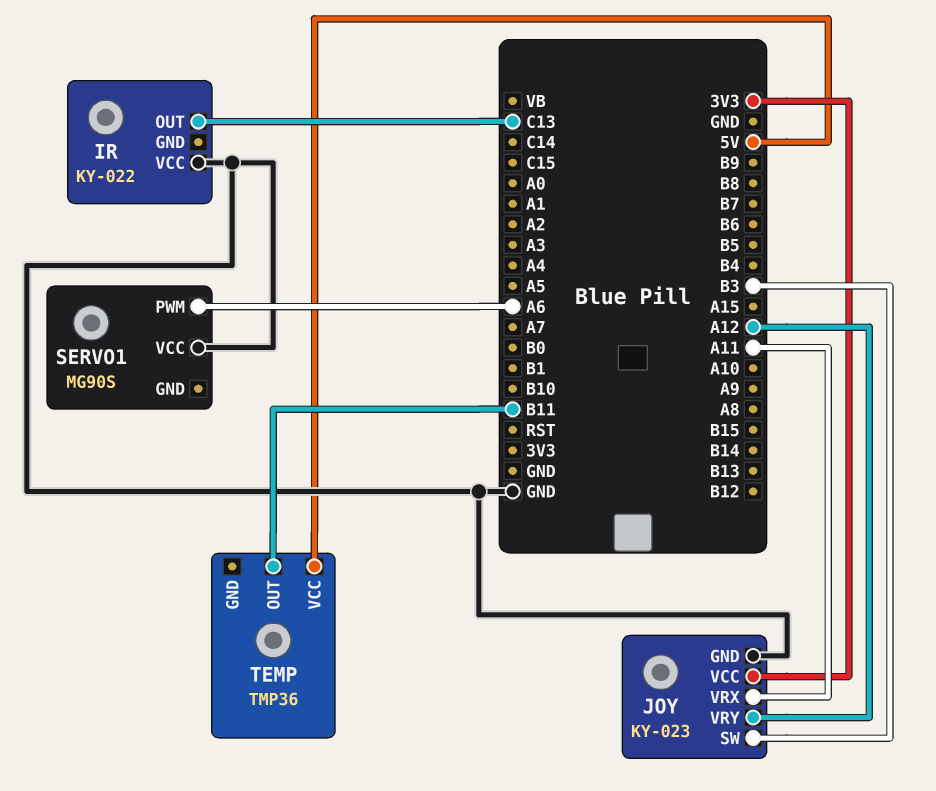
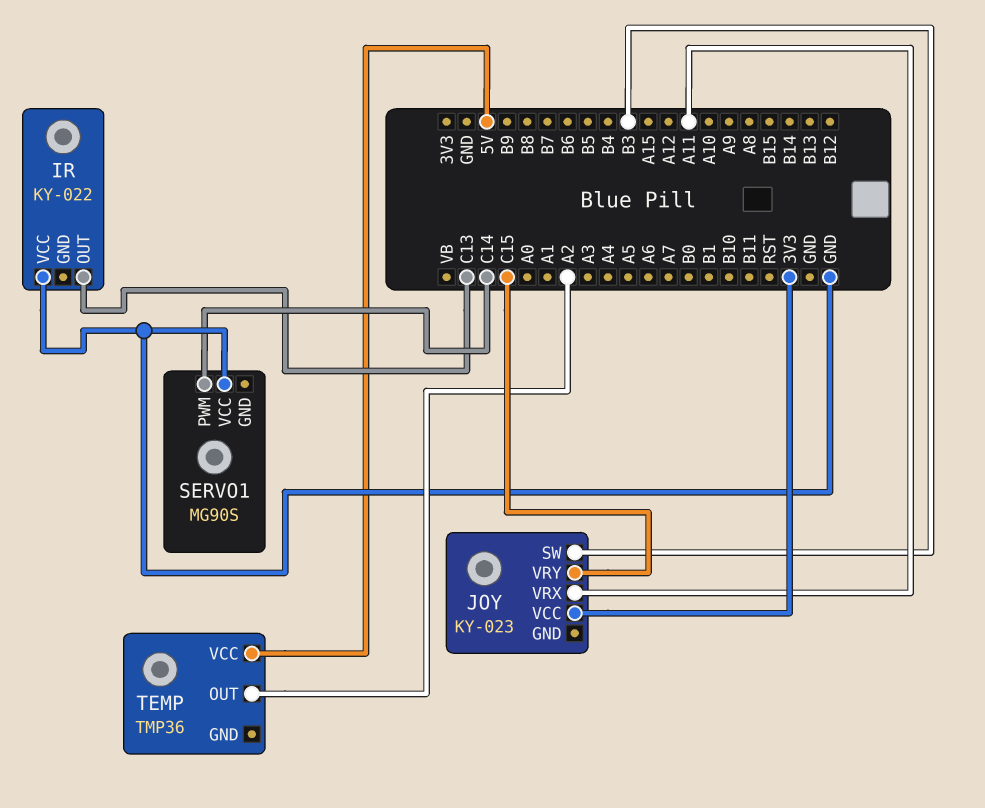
JOY pin GND: GND -> none
JOY pin VRY: A12 -> C15
SERVO1 pin PWM: A6 -> C14
TEMP pin OUT: B11 -> A2

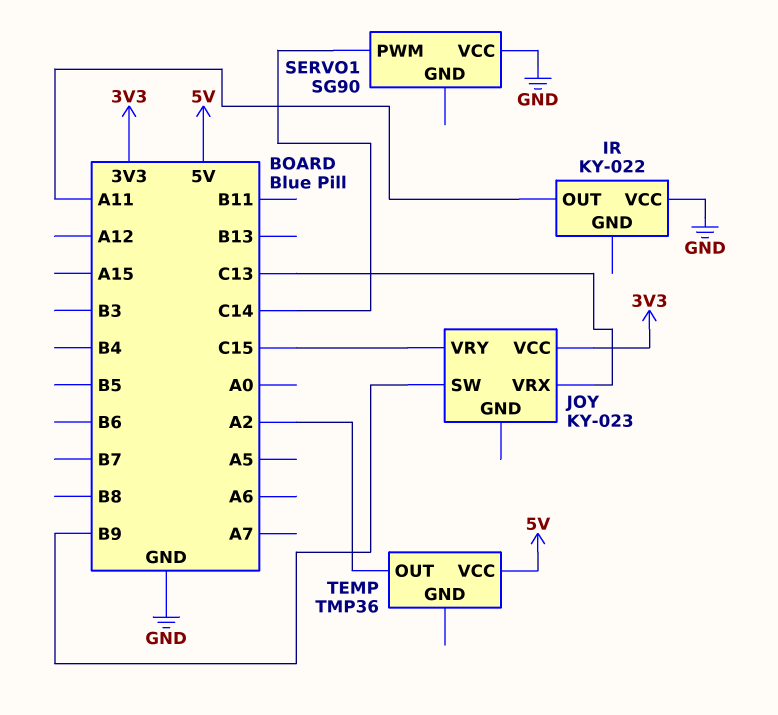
IR pin OUT: C13 -> A11
JOY pin SW: B3 -> B9
JOY pin VRX: A11 -> C13
SERVO1: MG90S -> SG90

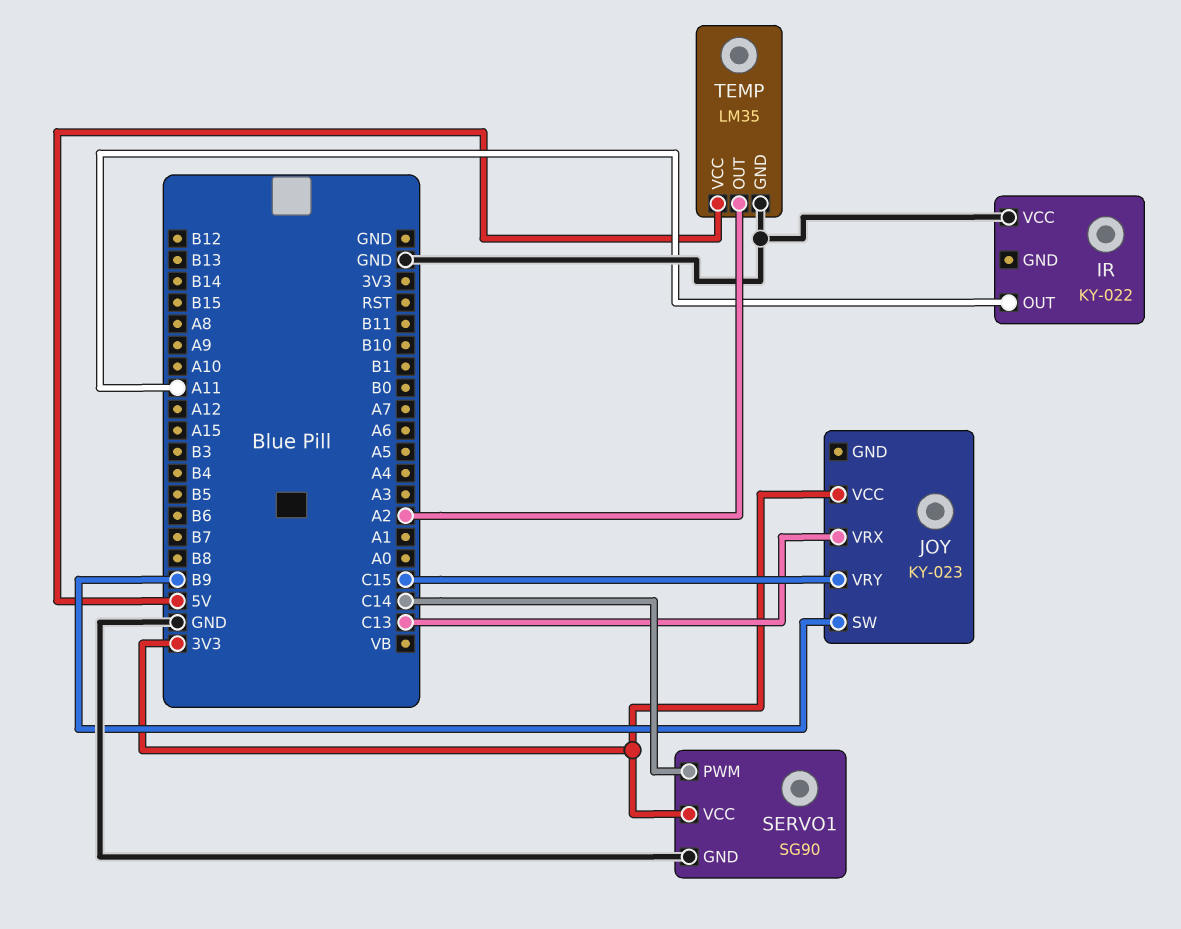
SERVO1 pin GND: none -> GND
SERVO1 pin VCC: GND -> 3V3
TEMP: TMP36 -> LM35
TEMP pin GND: none -> GND

